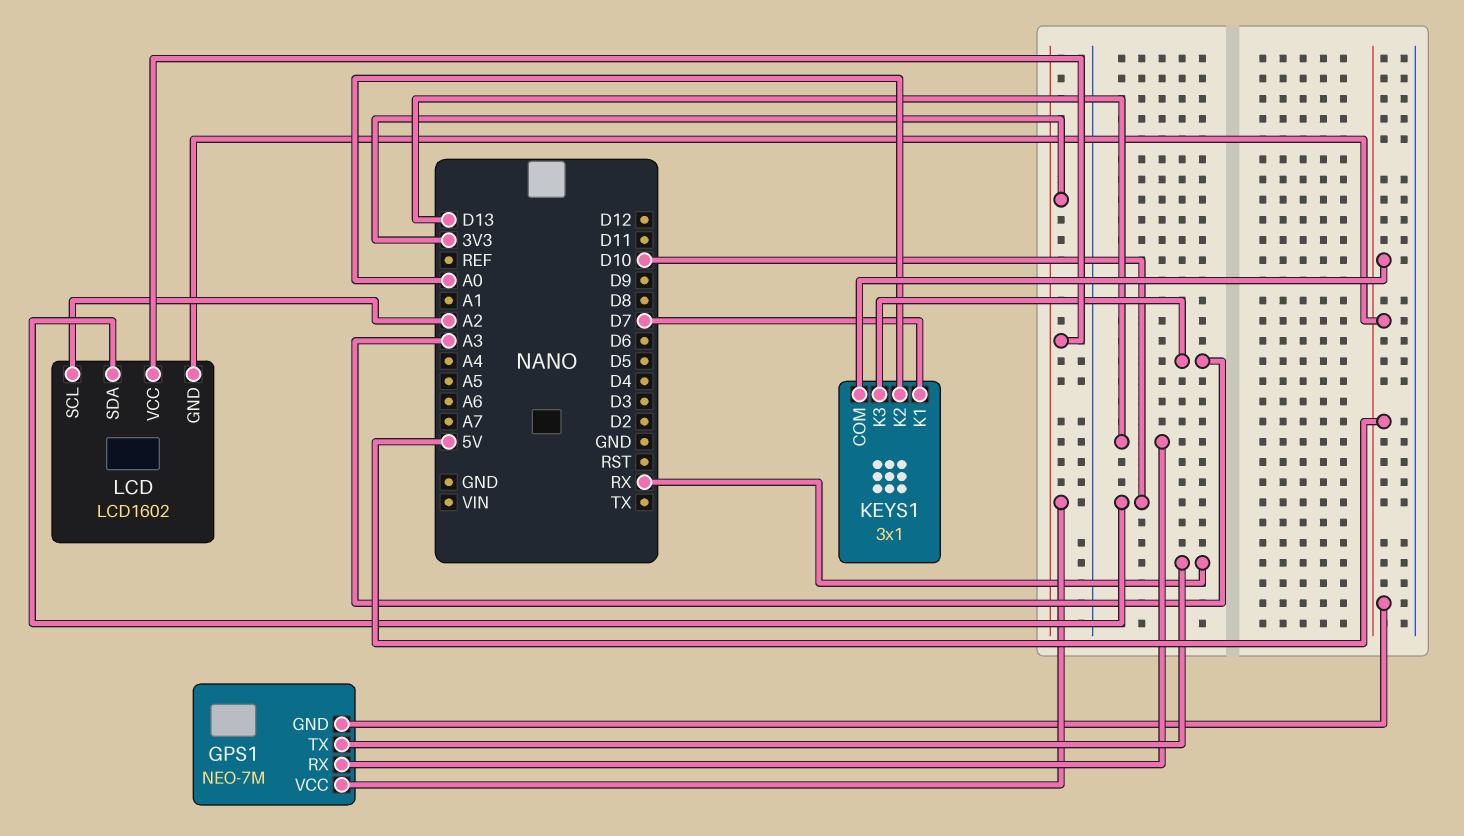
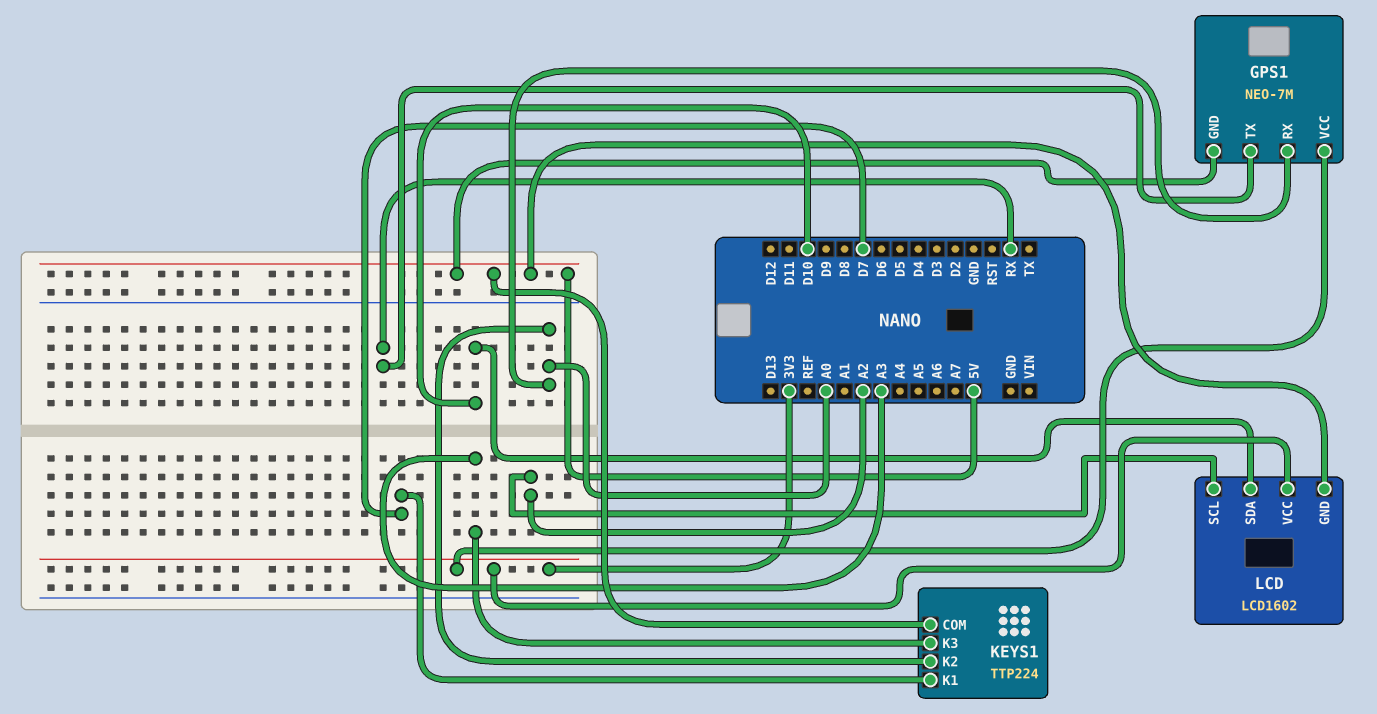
GPS1 pin RX: D13 -> A0
KEYS1: 3x1 -> TTP224

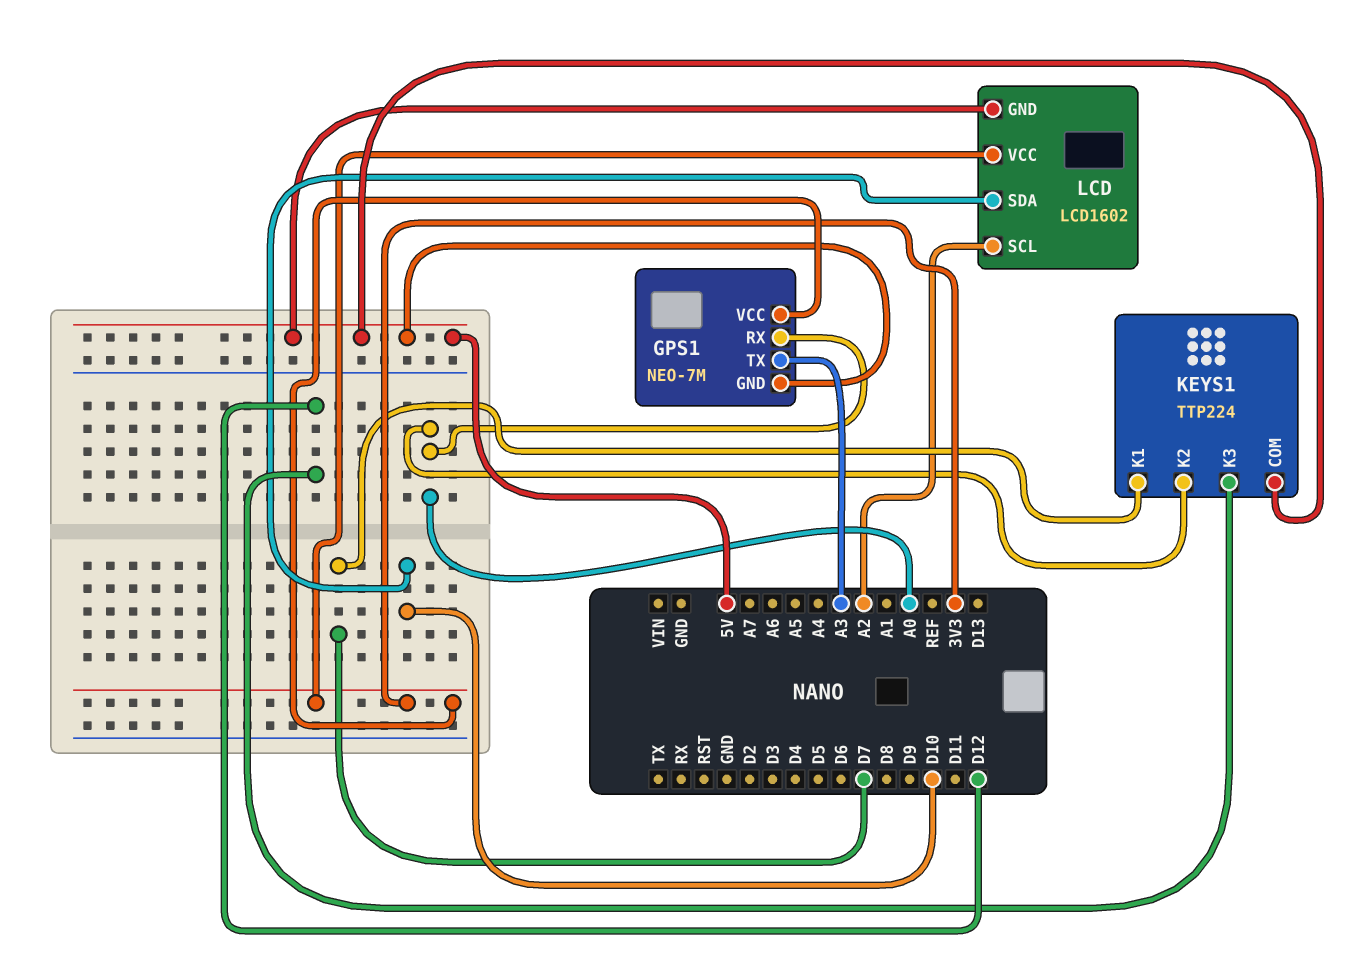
GPS1 pin TX: RX -> A3
KEYS1 pin K3: A3 -> D12

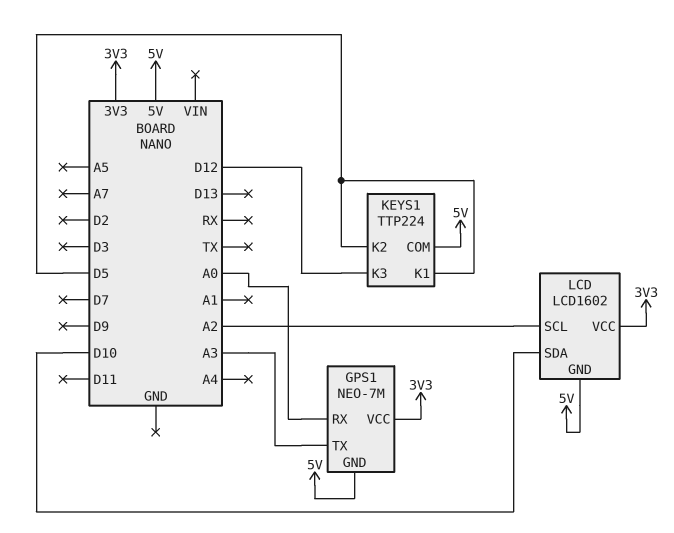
KEYS1 pin K1: D7 -> D5
KEYS1 pin K2: A0 -> D5

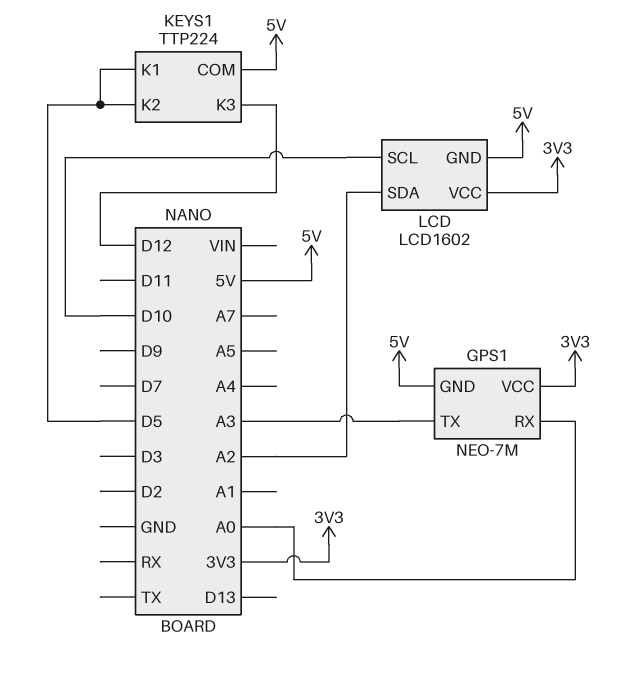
LCD pin SCL: A2 -> D10
LCD pin SDA: D10 -> A2

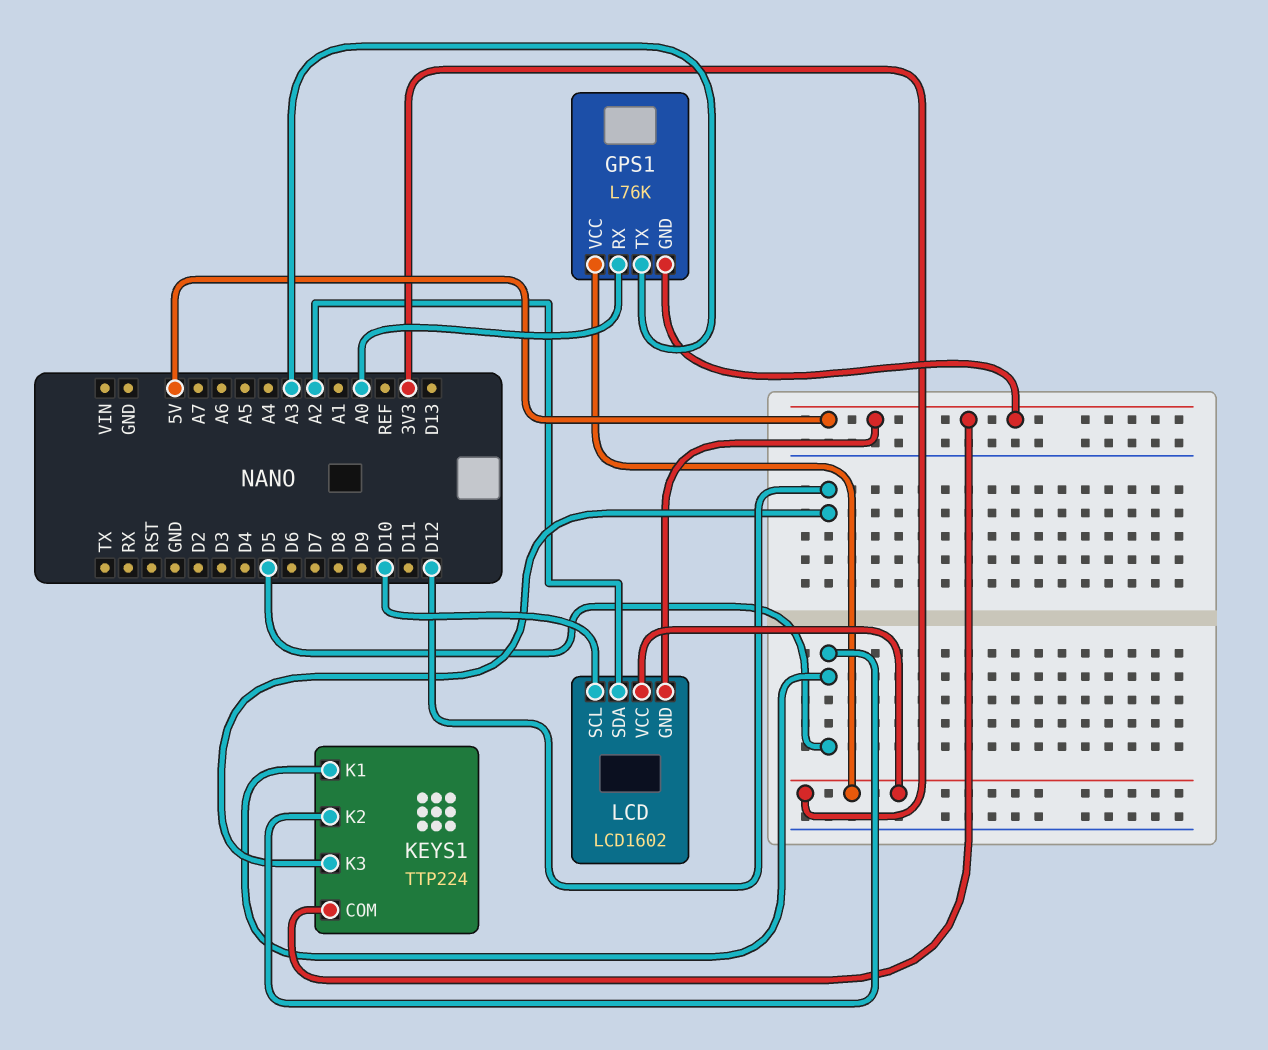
GPS1: NEO-7M -> L76K

